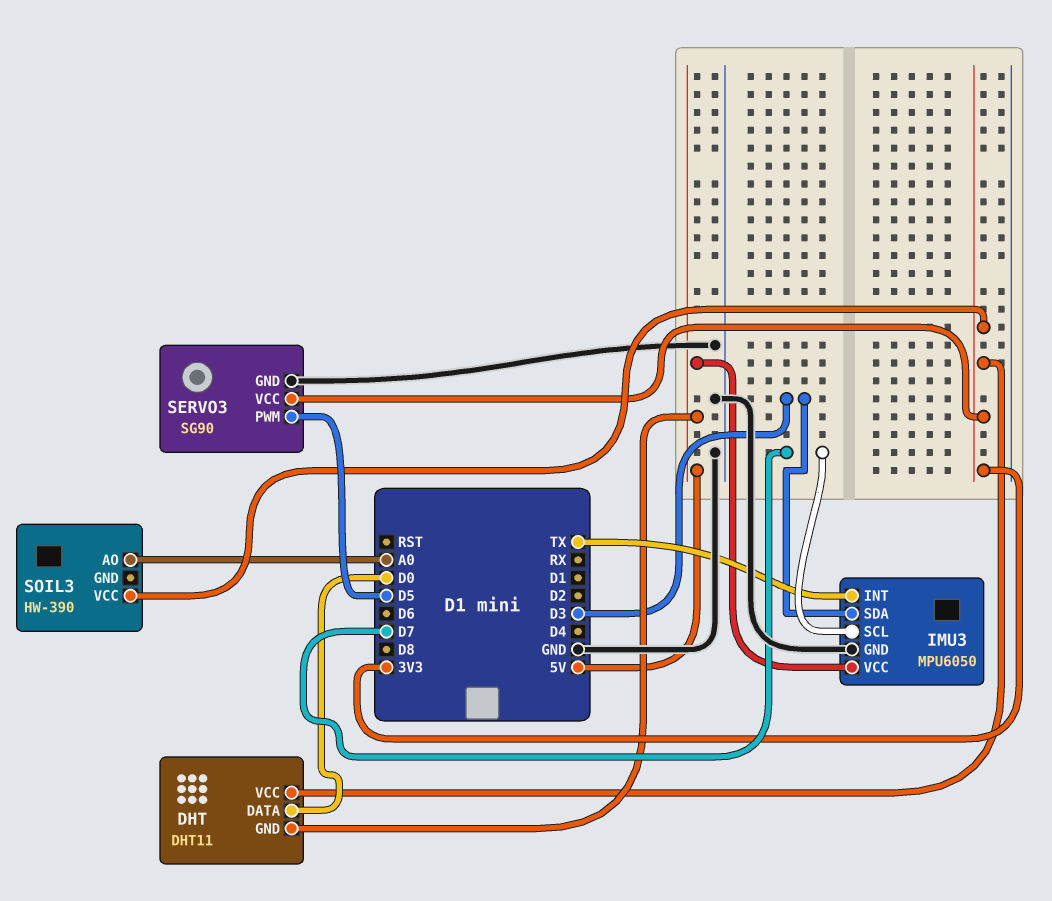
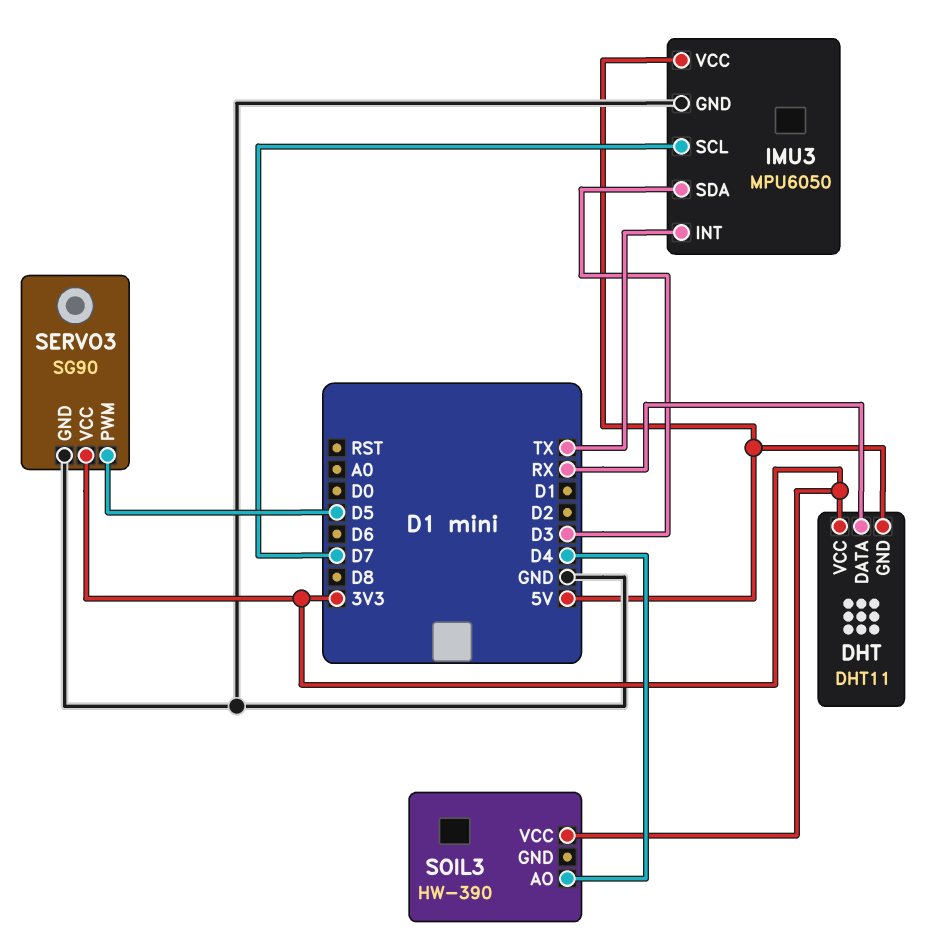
DHT pin DATA: D0 -> RX
SOIL3 pin AO: A0 -> D4

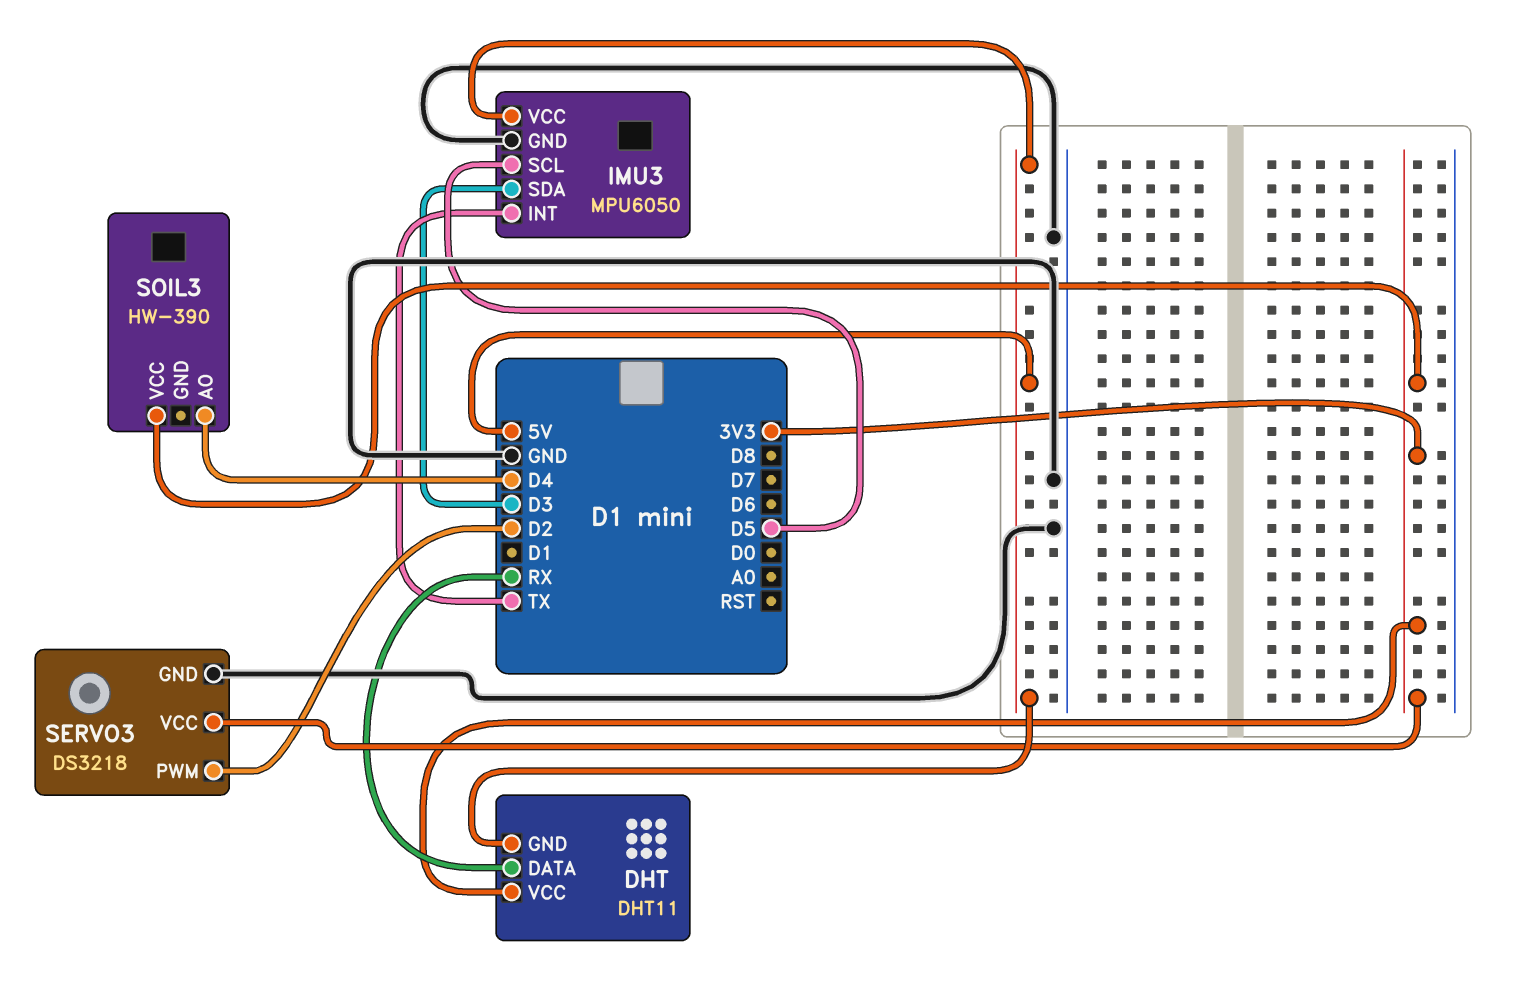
IMU3 pin SCL: D7 -> D5
SERVO3: SG90 -> DS3218
SERVO3 pin PWM: D5 -> D2

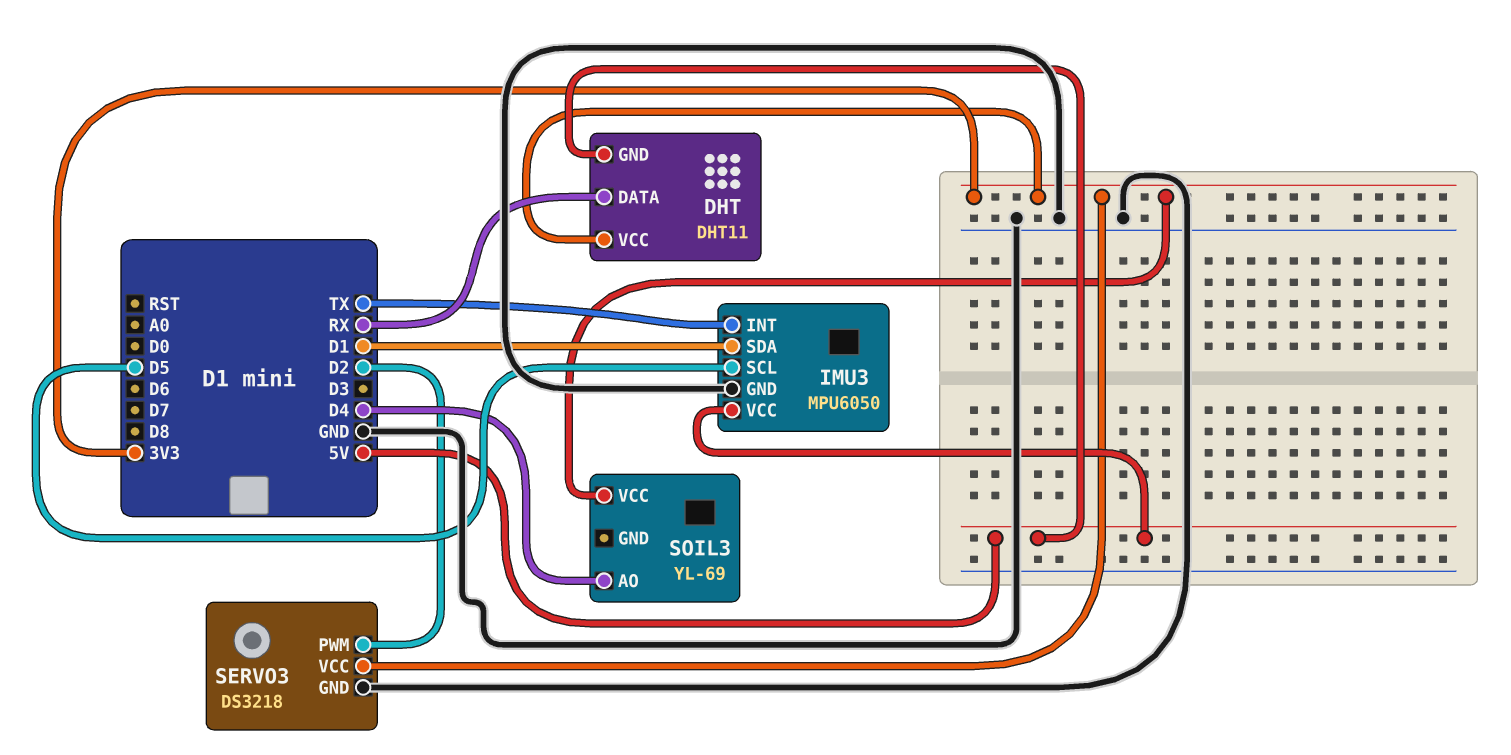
IMU3 pin SDA: D3 -> D1
SOIL3: HW-390 -> YL-69

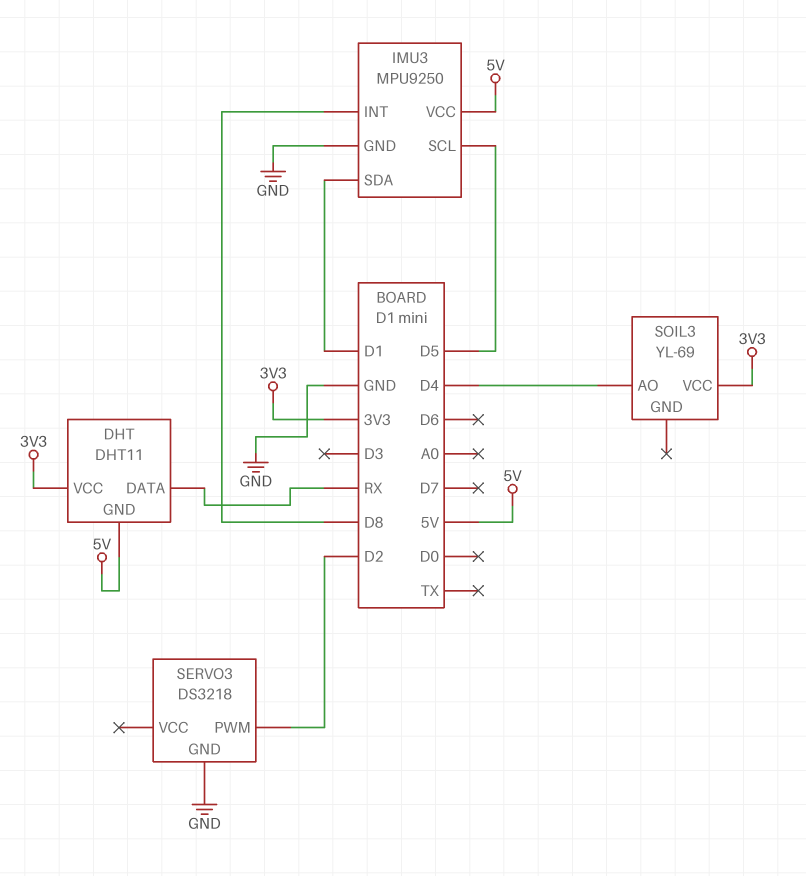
IMU3: MPU6050 -> MPU9250
IMU3 pin INT: TX -> D8
SERVO3 pin VCC: 3V3 -> none

